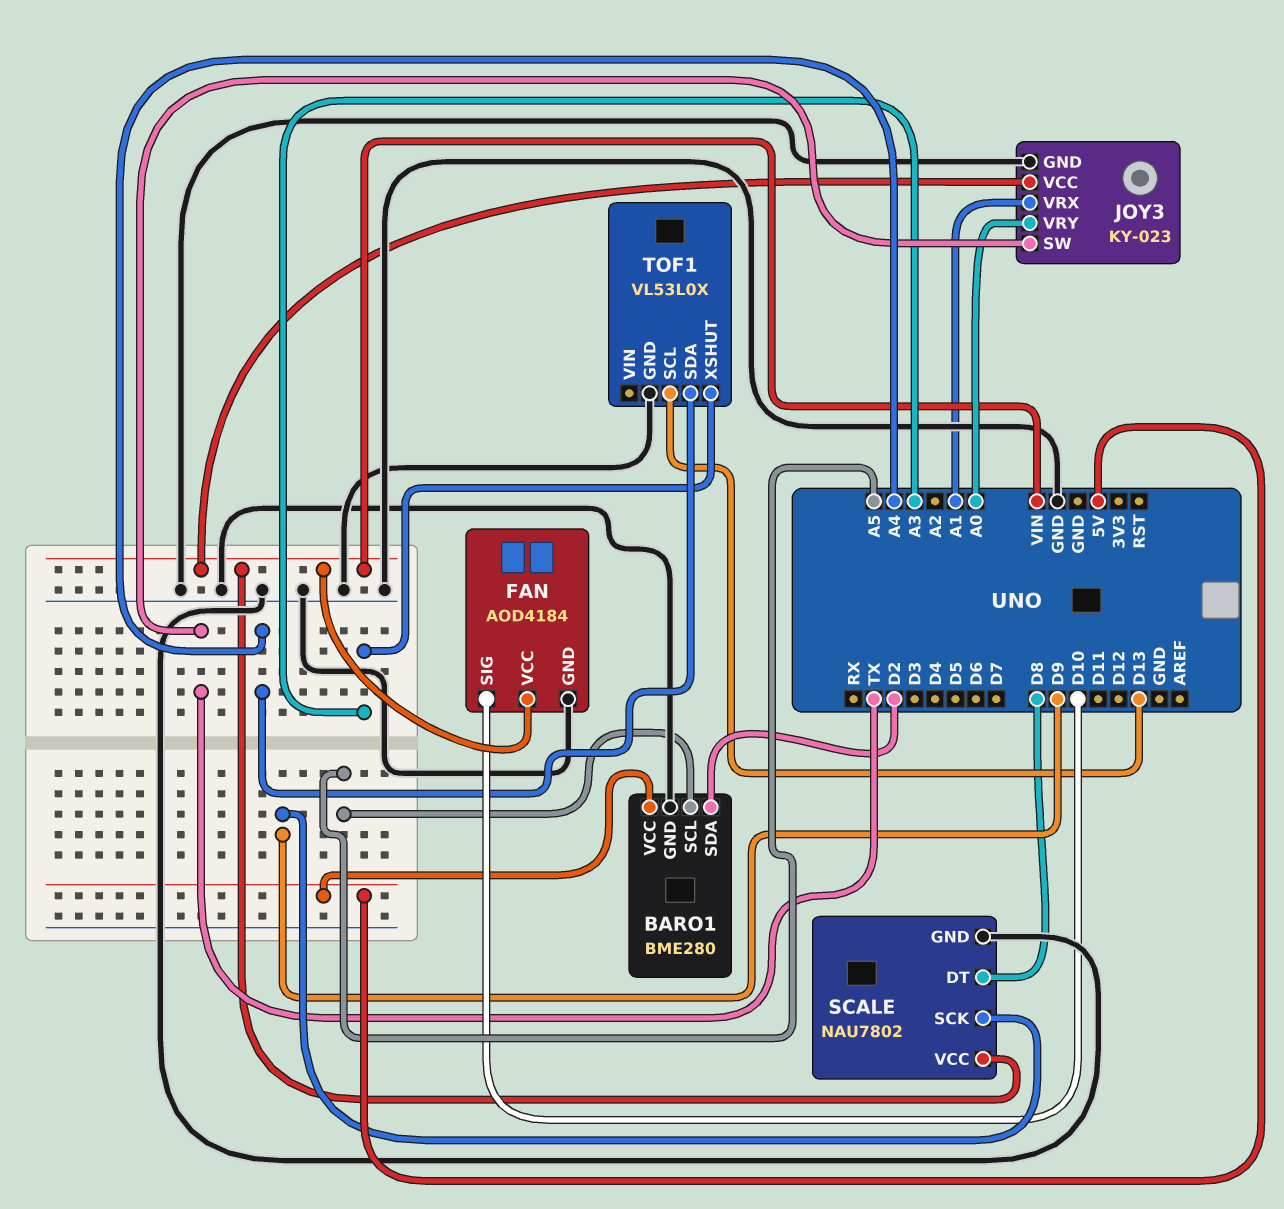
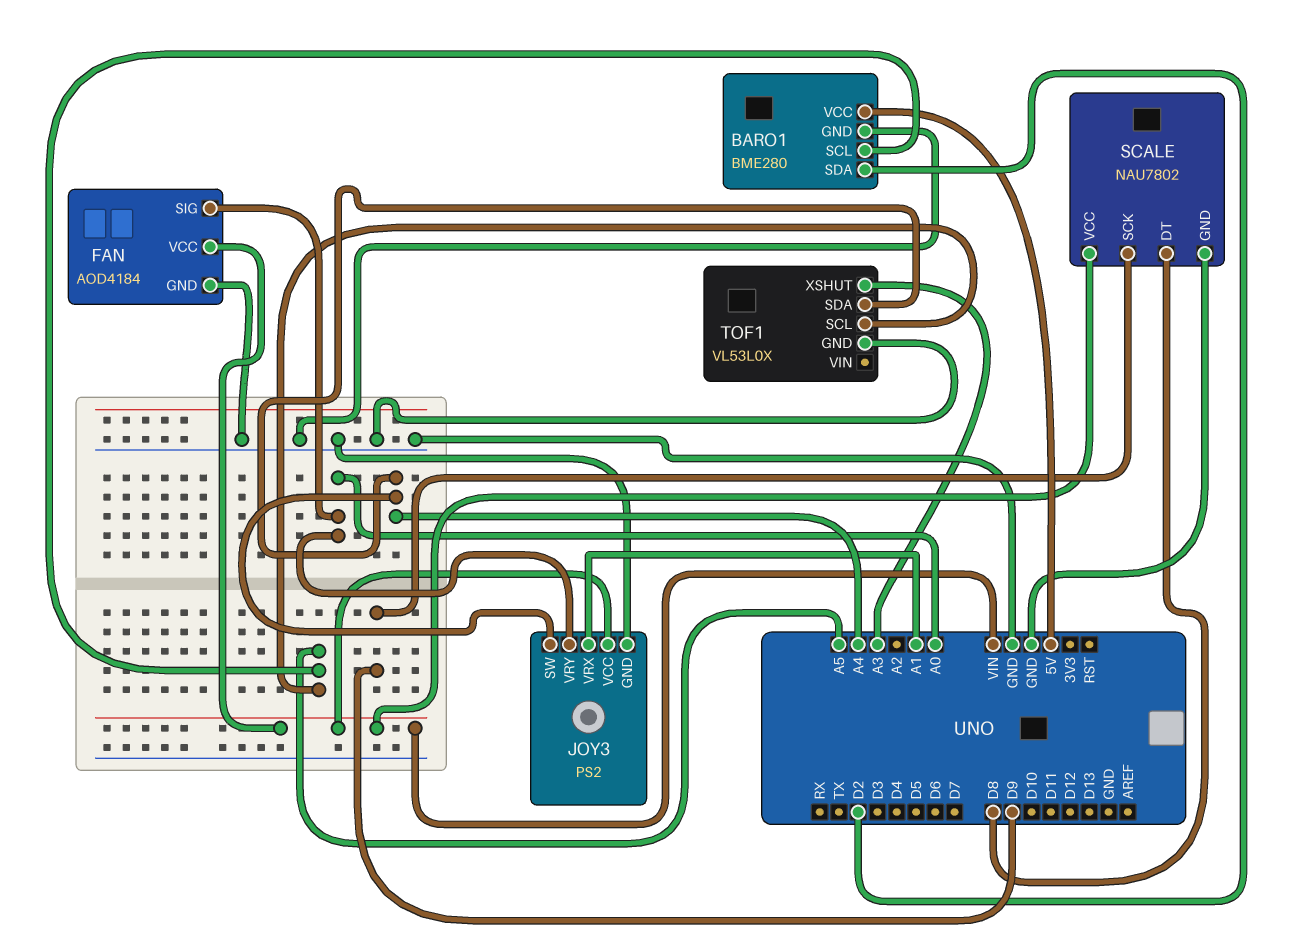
FAN pin SIG: D10 -> A0
JOY3: KY-023 -> PS2
JOY3 pin SW: TX -> A4
TOF1 pin SCL: D13 -> A5

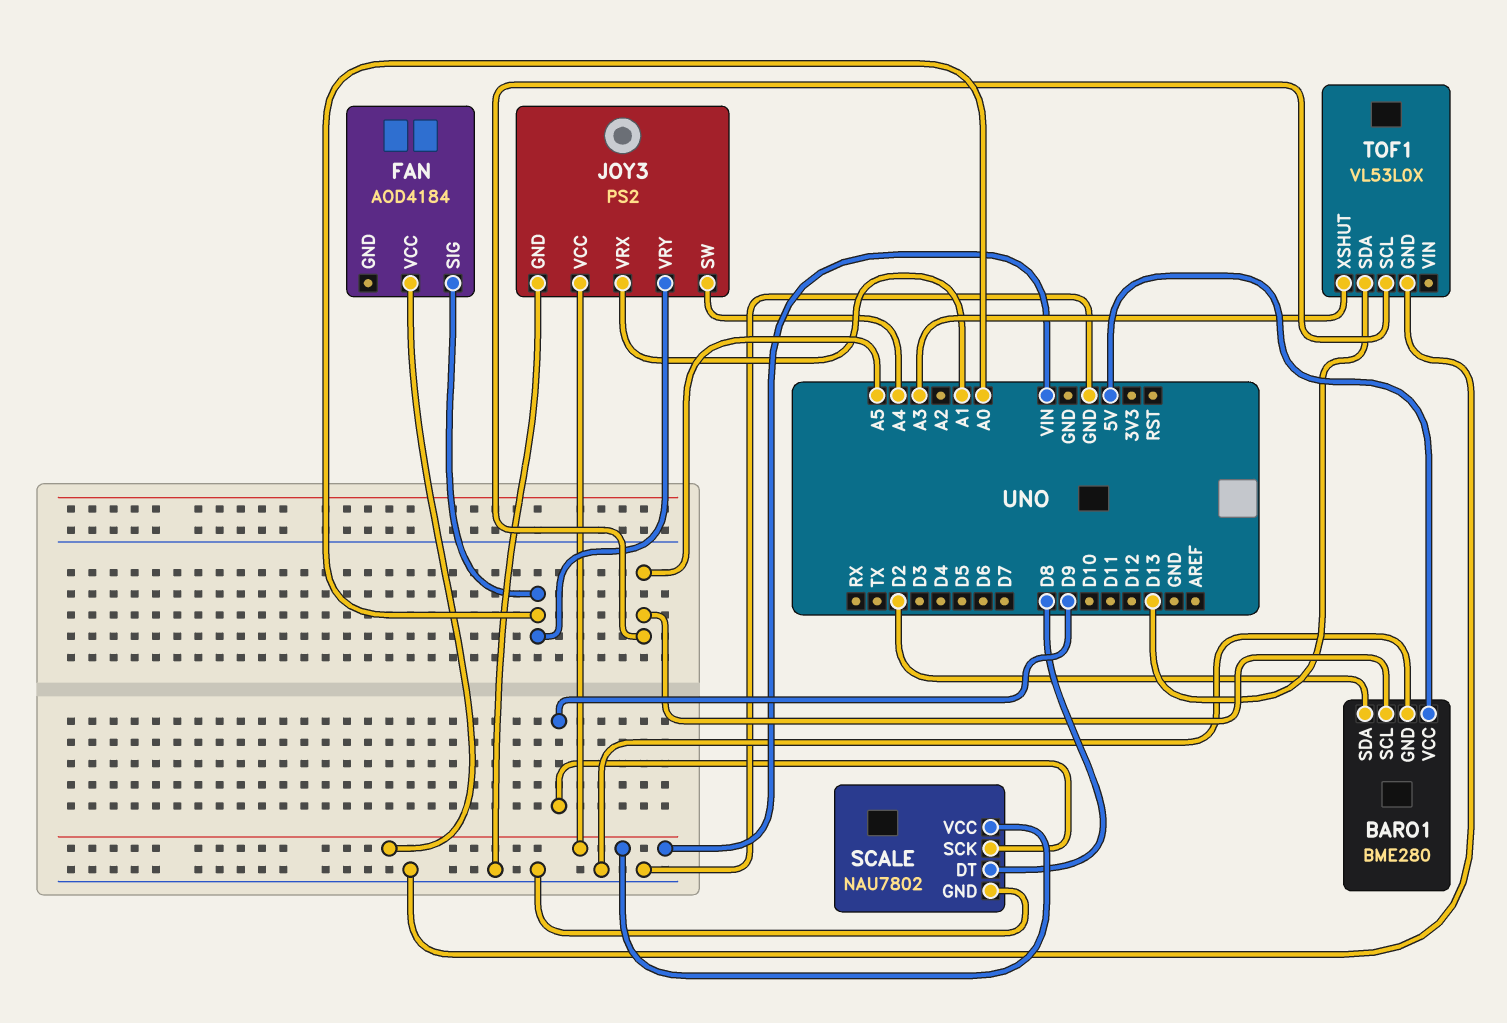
FAN pin GND: GND -> none
TOF1 pin SDA: A4 -> D13

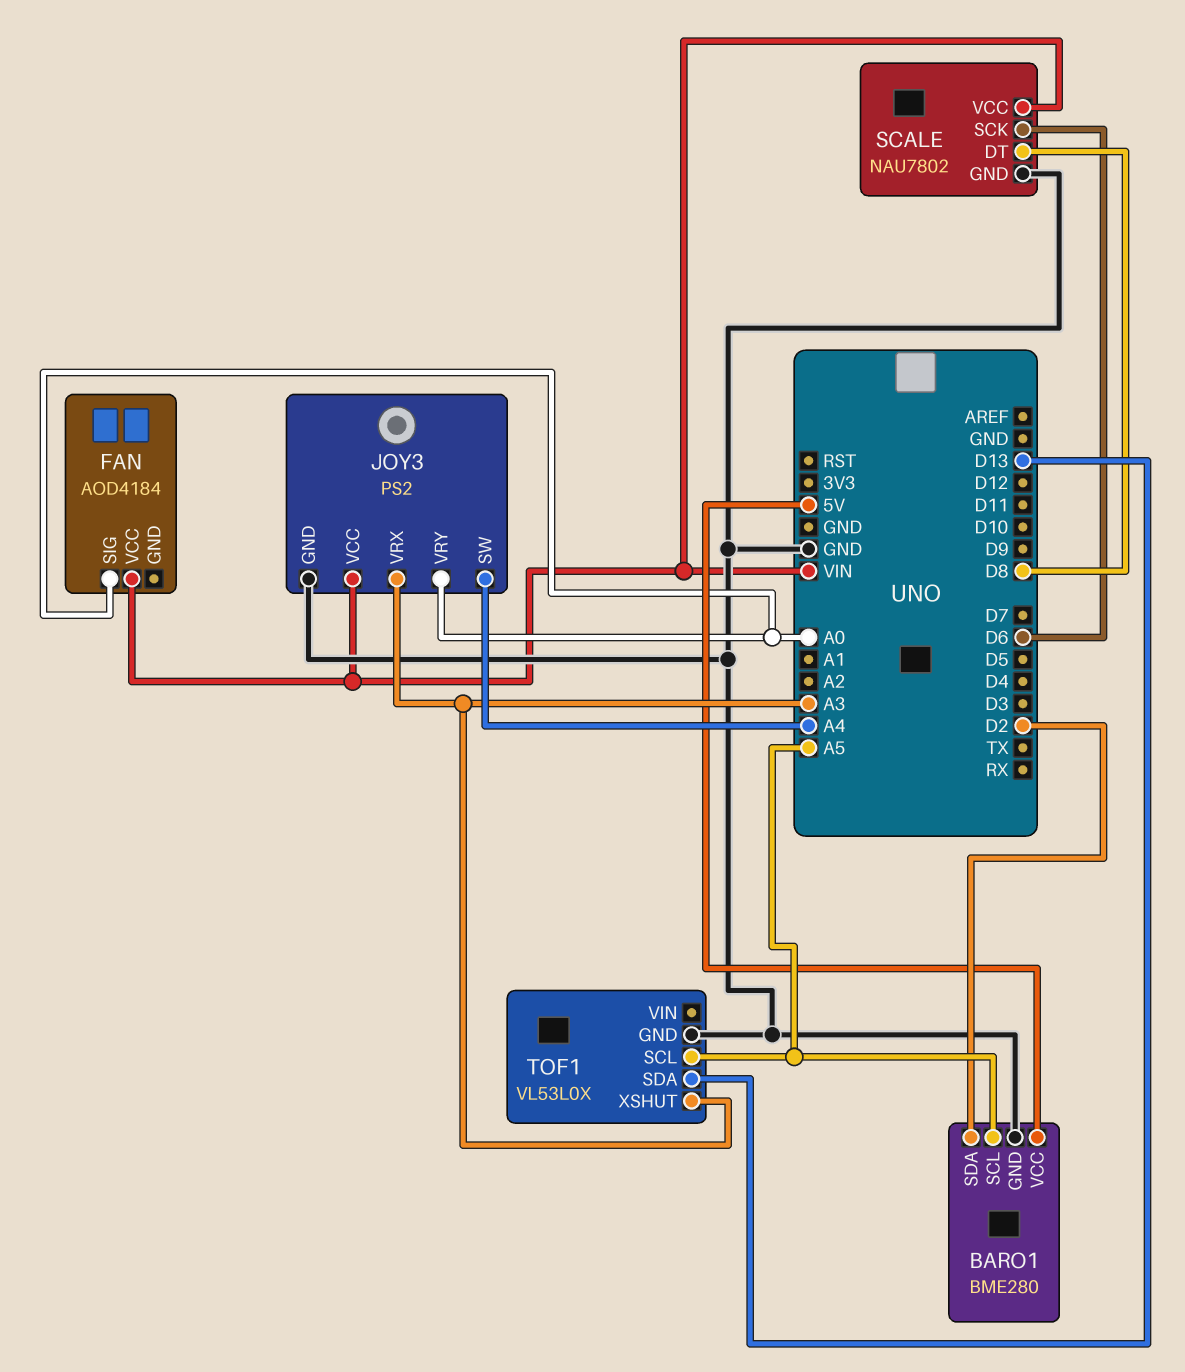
JOY3 pin VRX: A1 -> A3
SCALE pin SCK: D9 -> D6

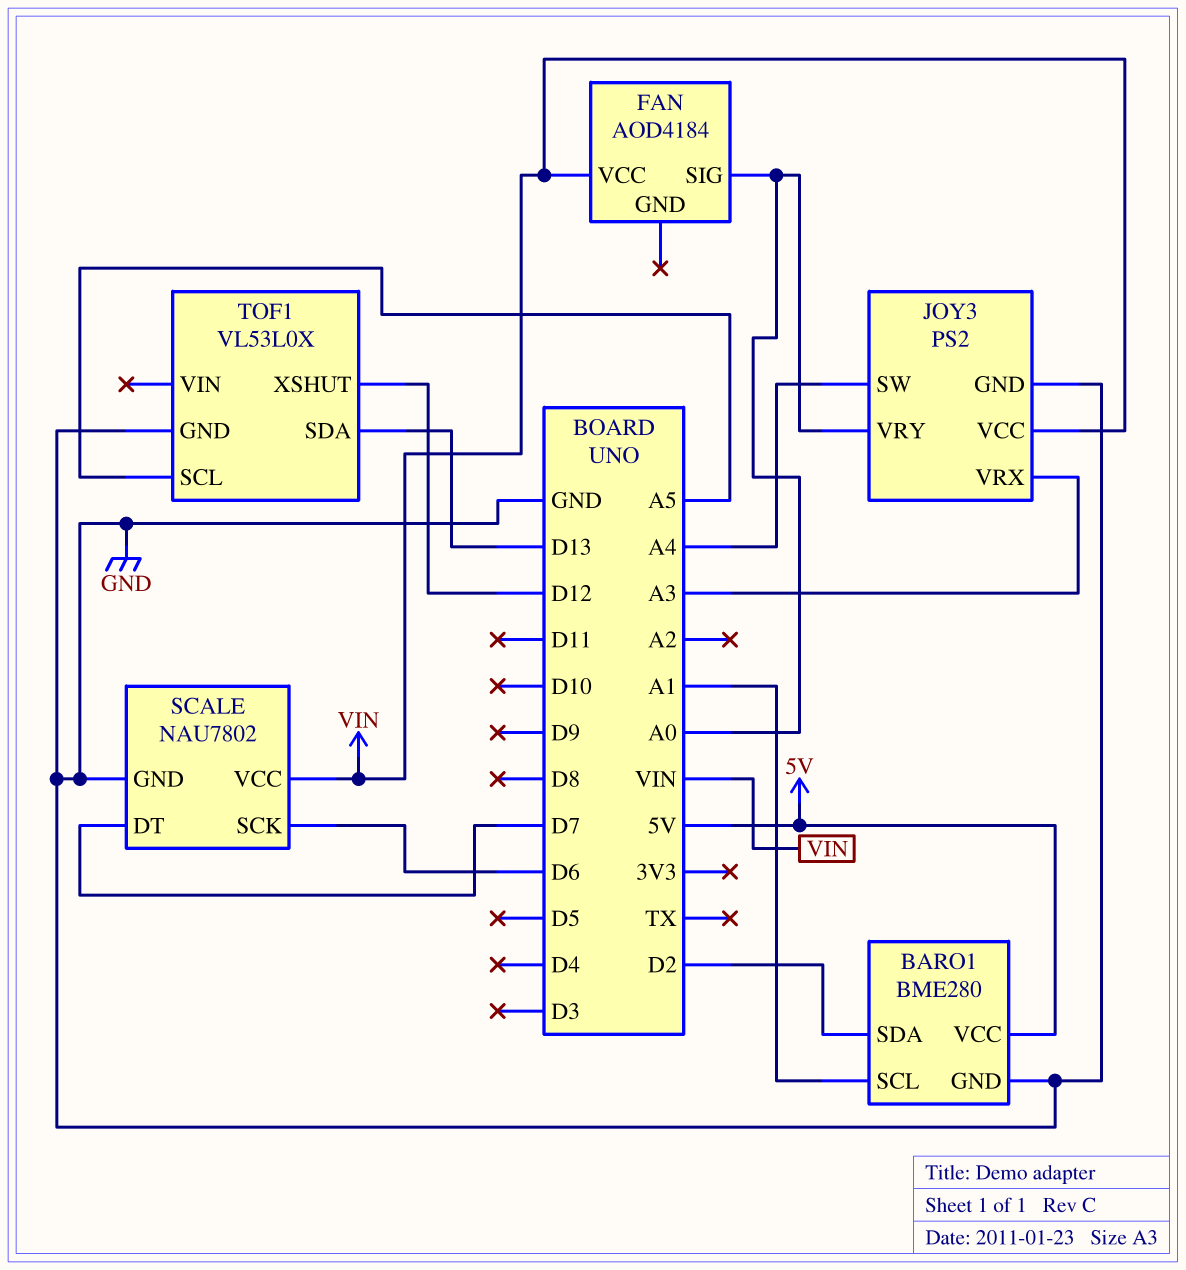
BARO1 pin SCL: A5 -> A1
SCALE pin DT: D8 -> D7
TOF1 pin XSHUT: A3 -> D12

